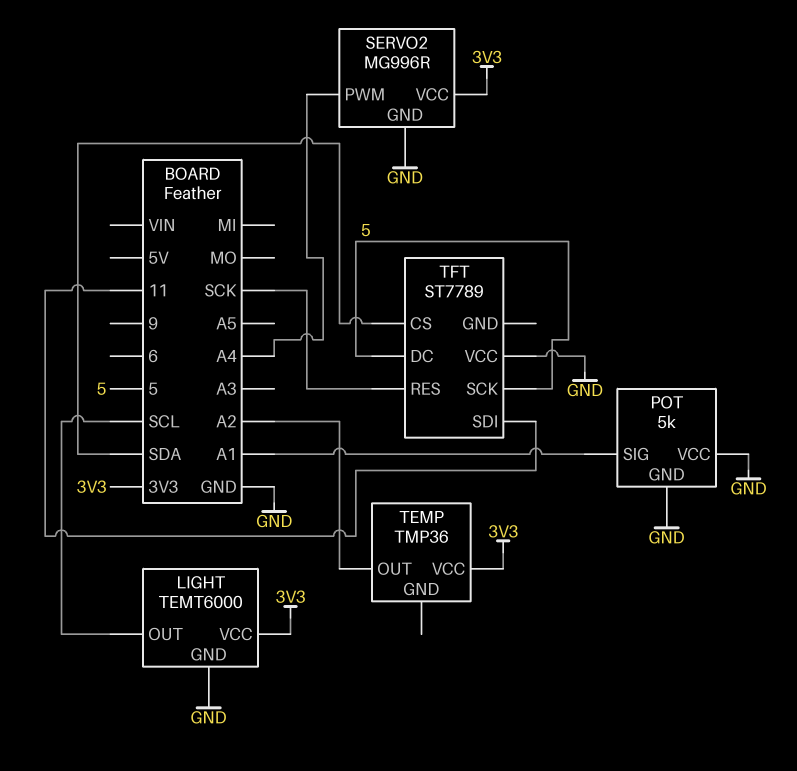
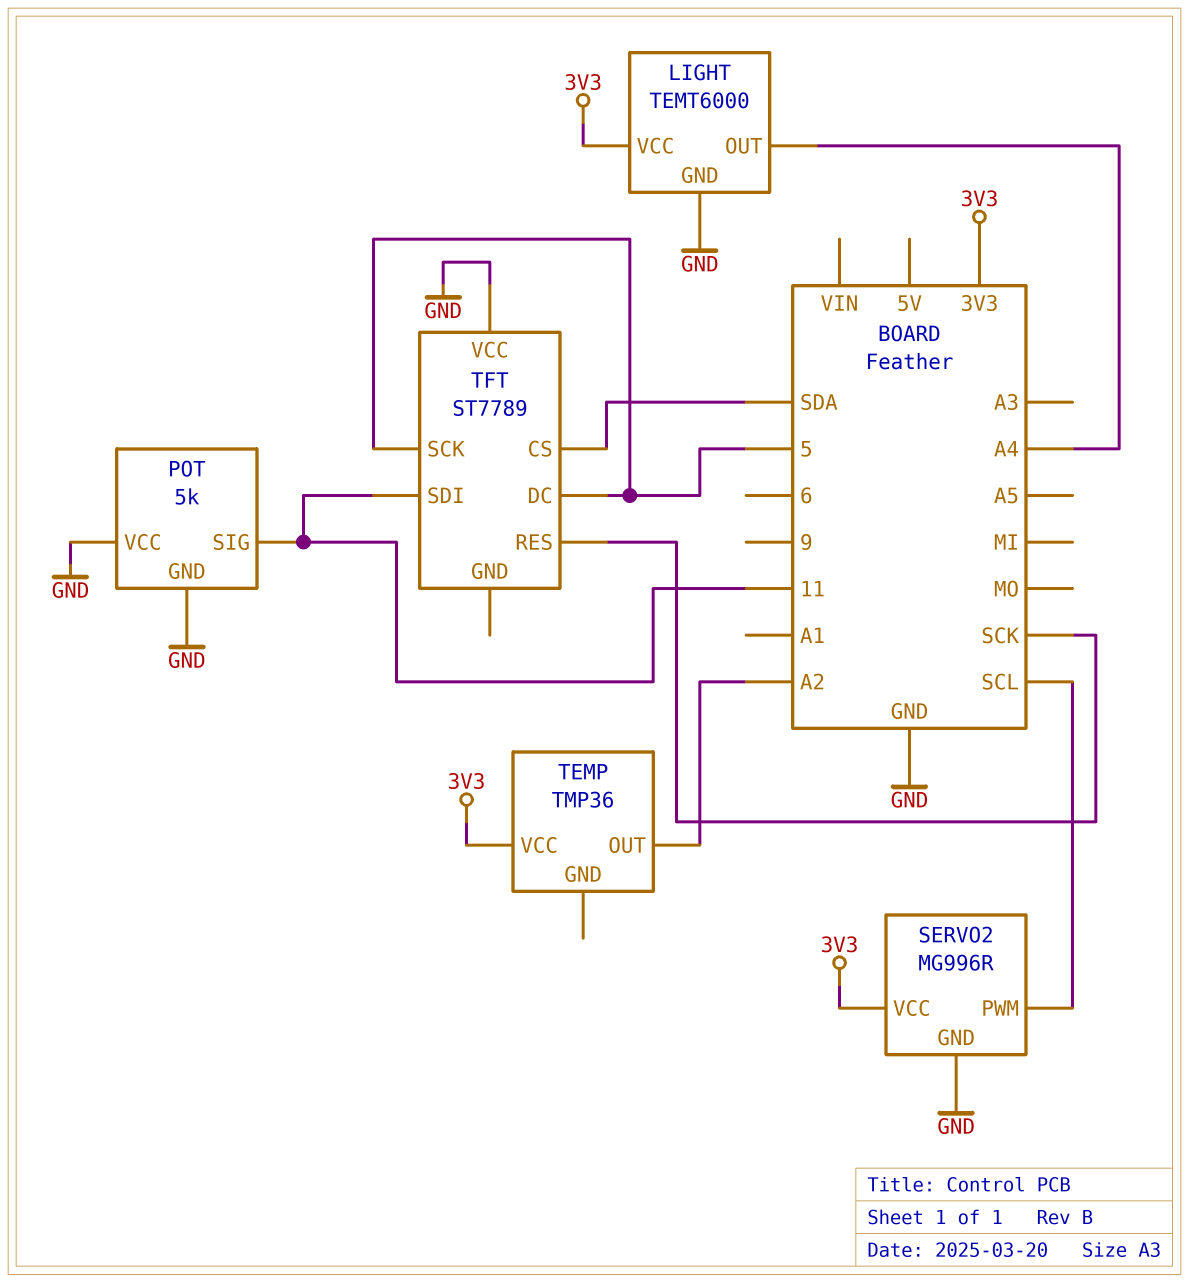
LIGHT pin OUT: SCL -> A4
POT pin SIG: A1 -> 11
SERVO2 pin PWM: A4 -> SCL

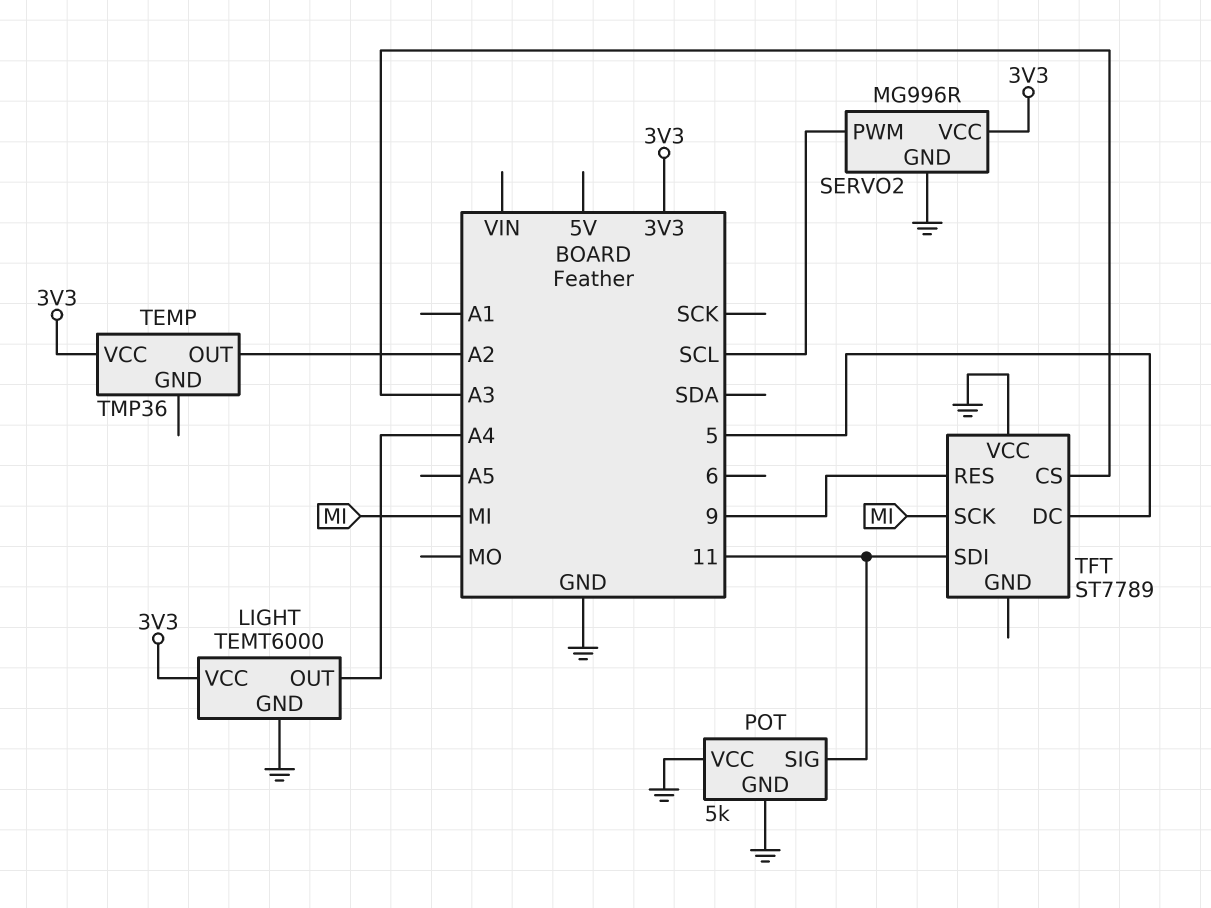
TFT pin CS: SDA -> A3
TFT pin RES: SCK -> 9
TFT pin SCK: 5 -> MI

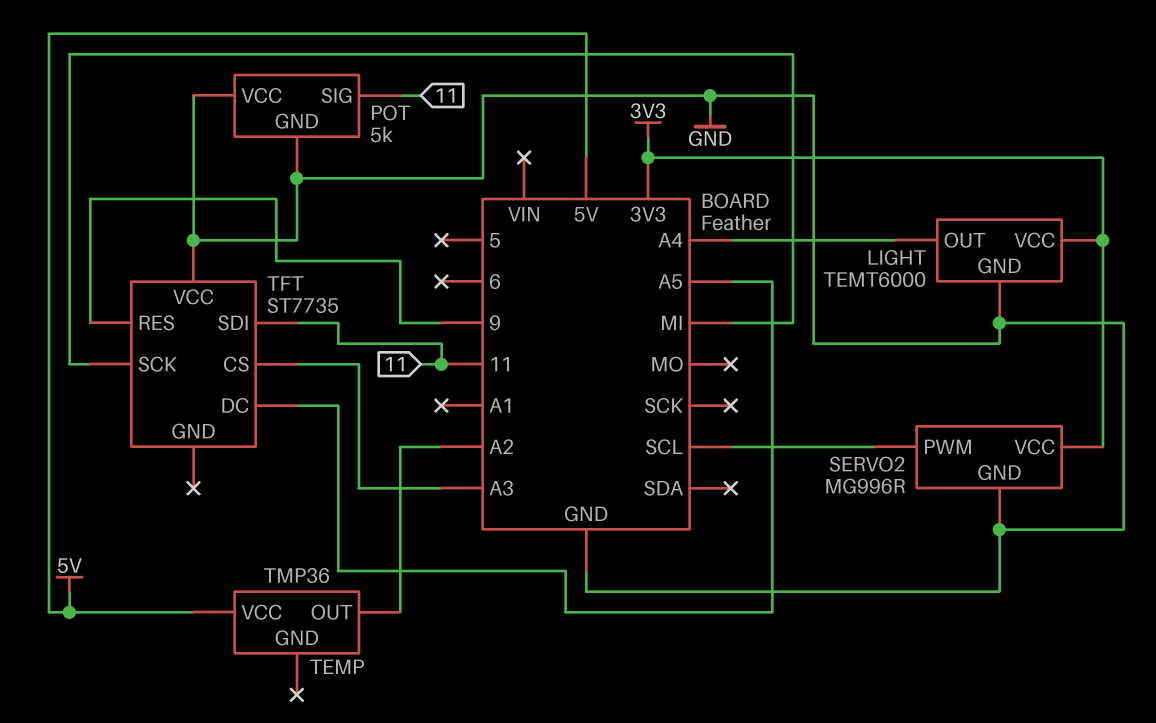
TEMP pin VCC: 3V3 -> 5V
TFT: ST7789 -> ST7735
TFT pin DC: 5 -> A5

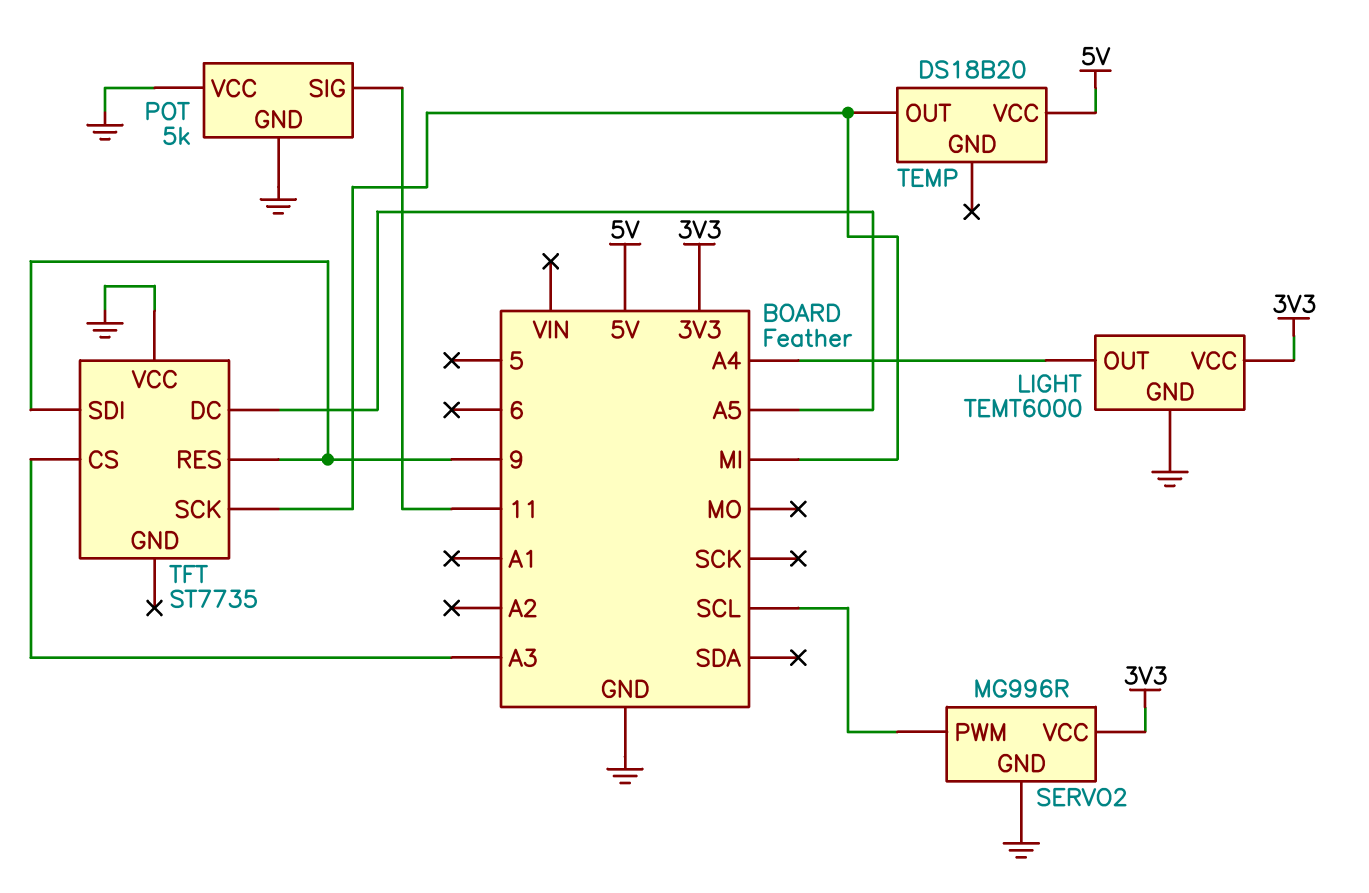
TEMP: TMP36 -> DS18B20
TEMP pin OUT: A2 -> MI
TFT pin SDI: 11 -> 9

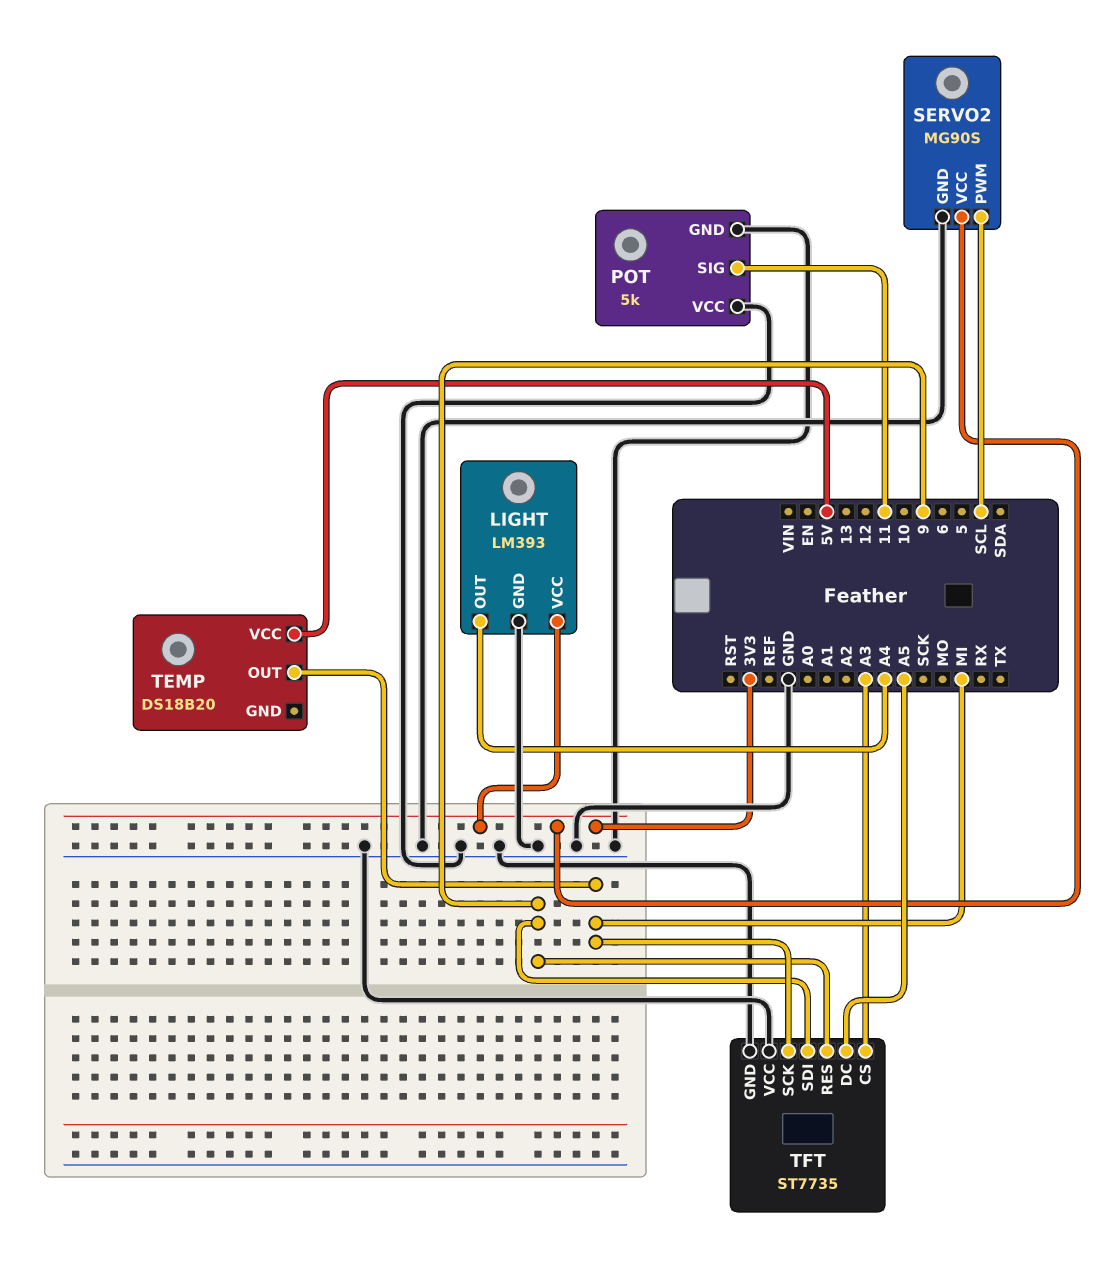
LIGHT: TEMT6000 -> LM393
SERVO2: MG996R -> MG90S
TFT pin GND: none -> GND

